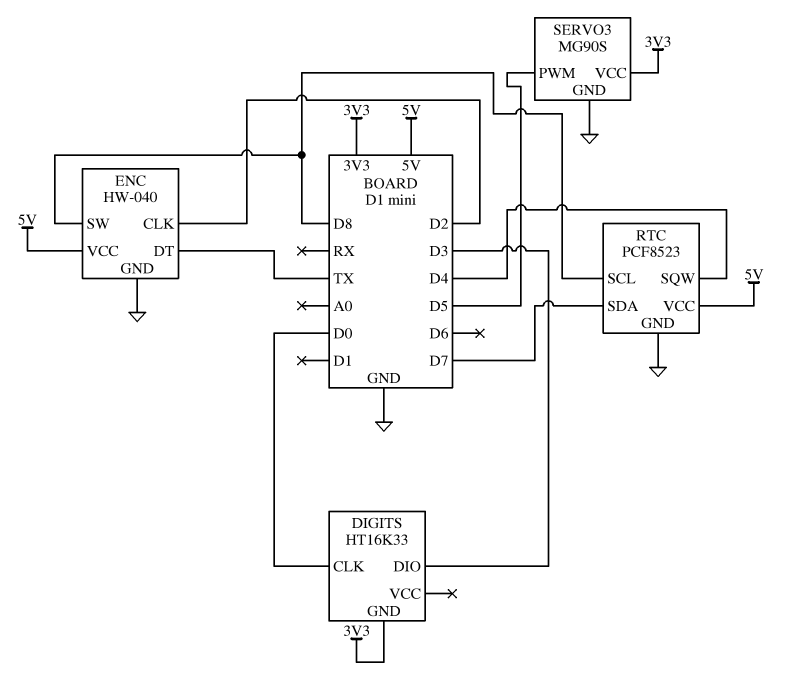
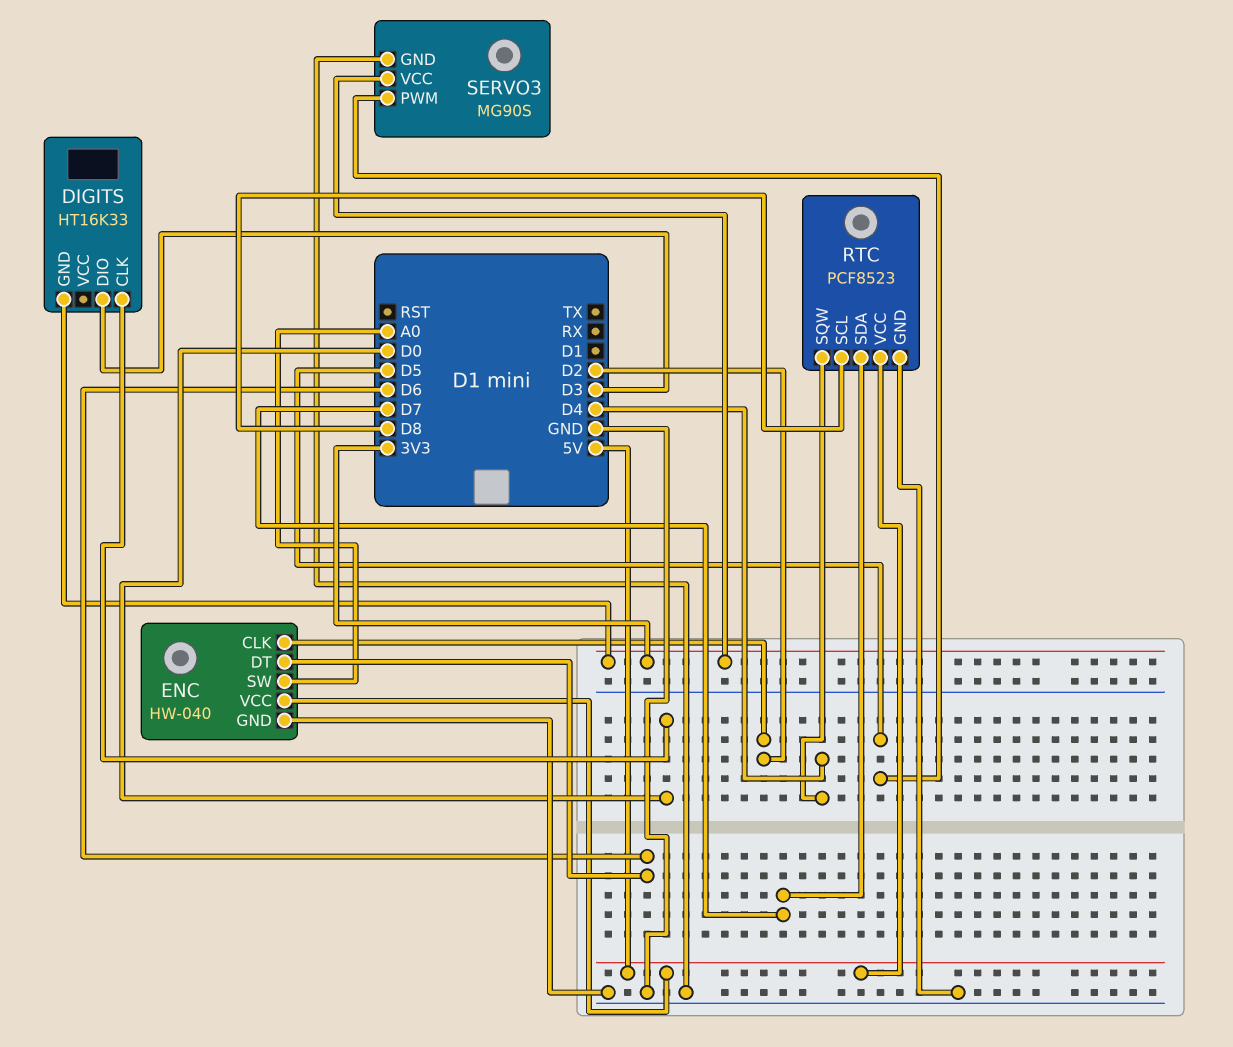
ENC pin DT: TX -> D6
ENC pin SW: D8 -> A0

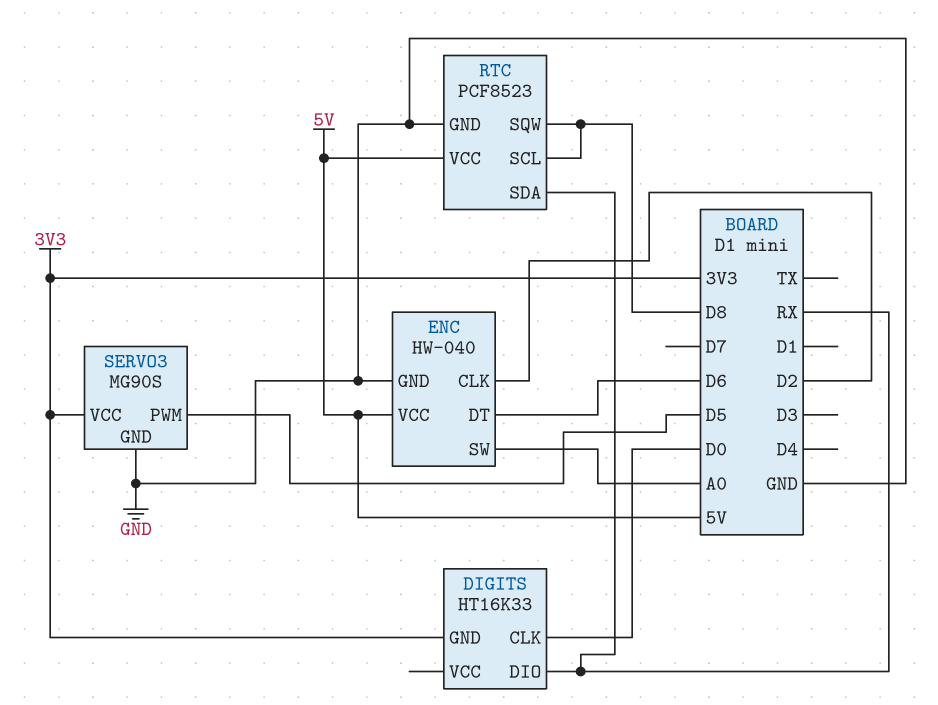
DIGITS pin DIO: D3 -> RX
RTC pin SDA: D7 -> RX
RTC pin SQW: D4 -> D8

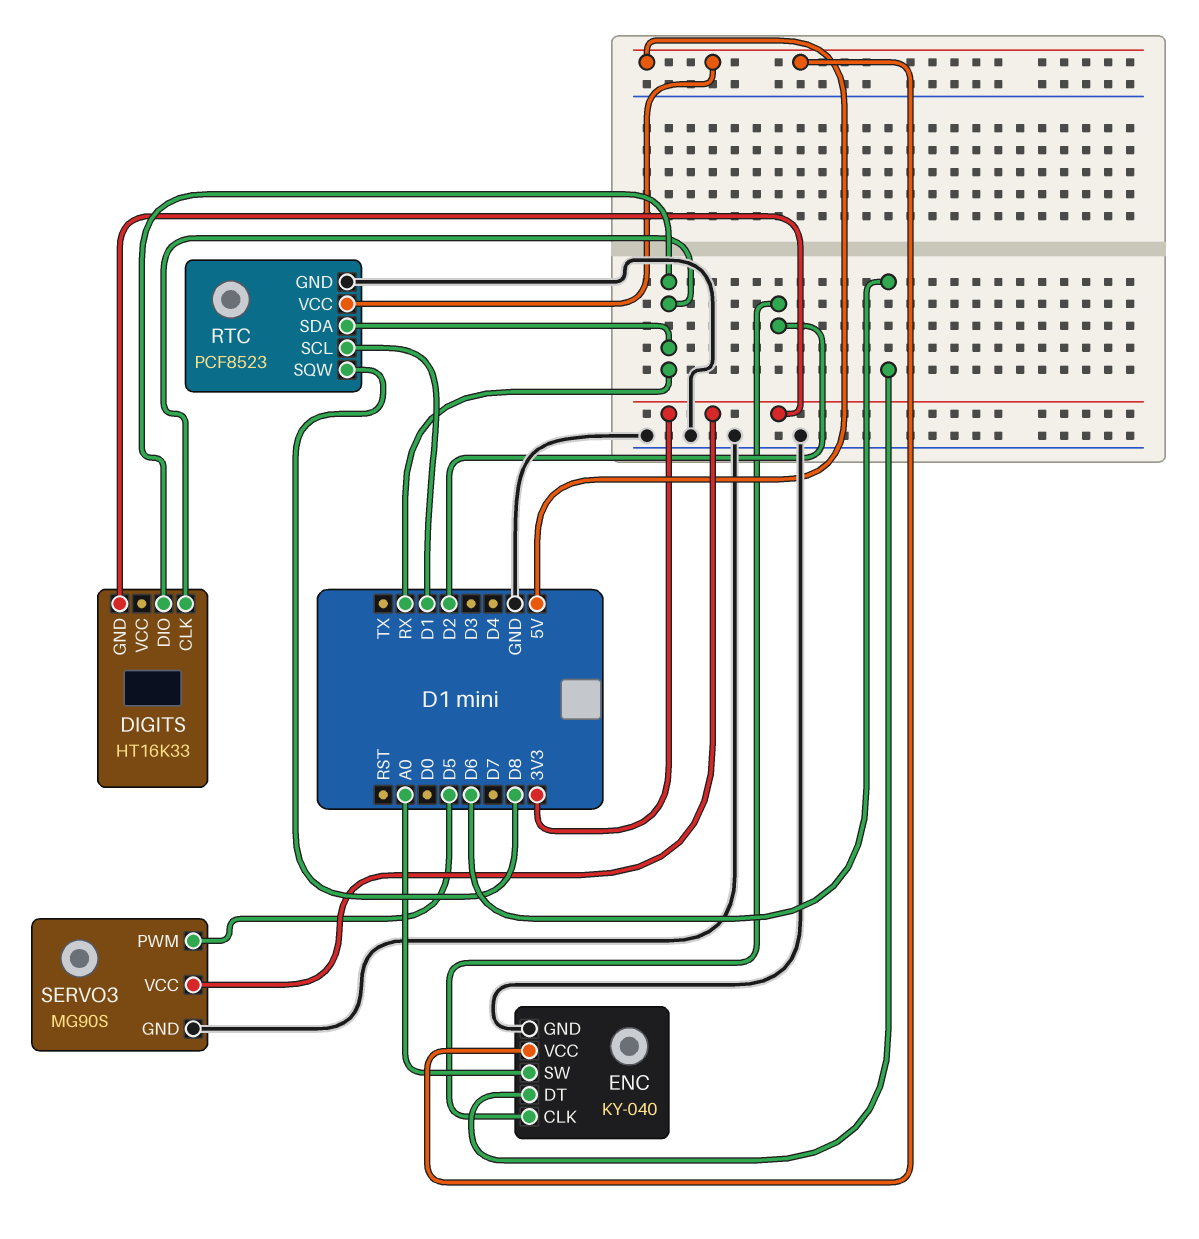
DIGITS pin CLK: D0 -> RX
ENC: HW-040 -> KY-040
RTC pin SCL: D8 -> D1

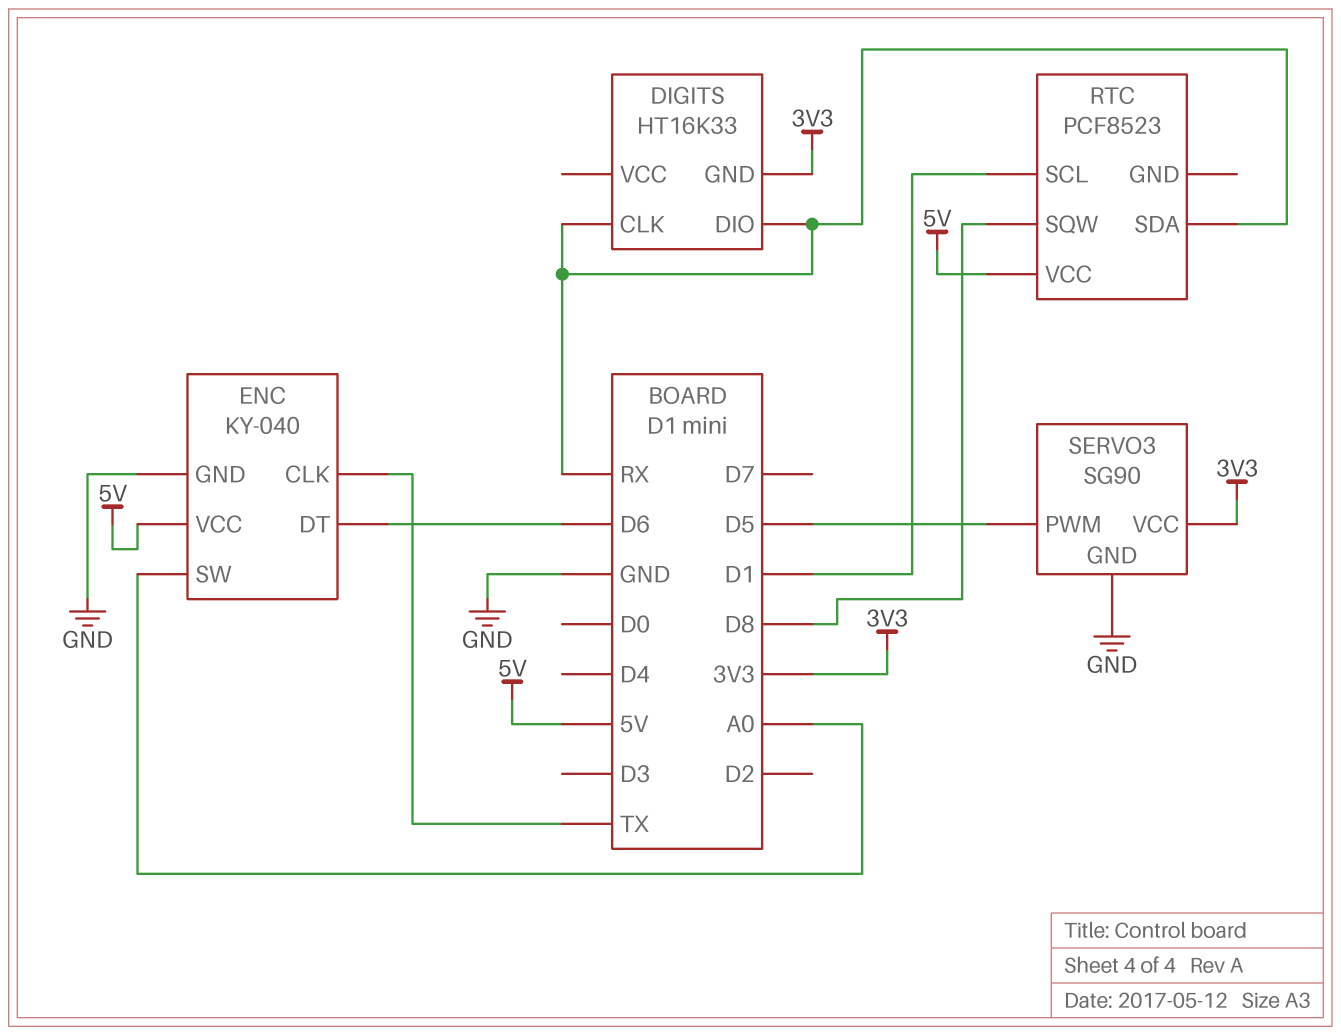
ENC pin CLK: D2 -> TX
RTC pin GND: GND -> none
SERVO3: MG90S -> SG90

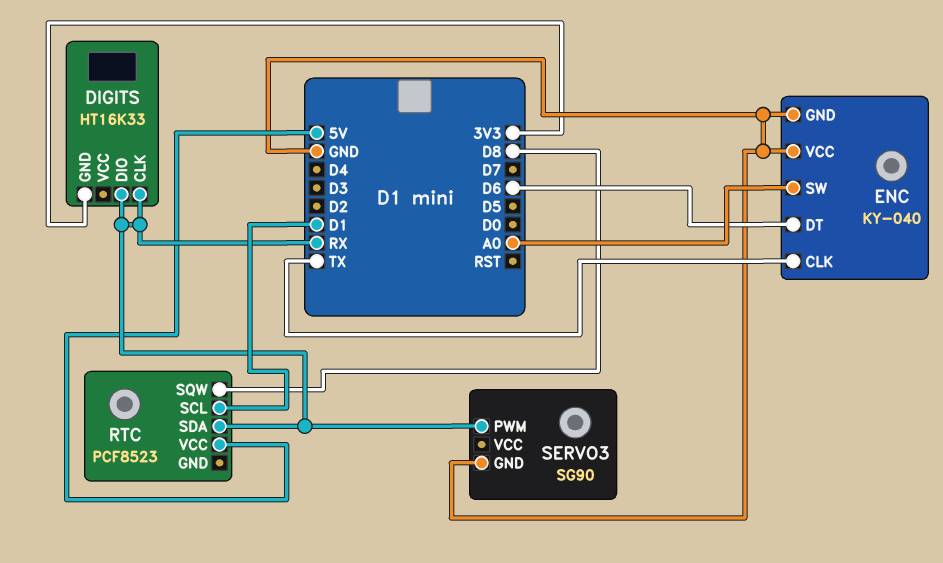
ENC pin VCC: 5V -> GND
SERVO3 pin PWM: D5 -> RX
SERVO3 pin VCC: 3V3 -> none

